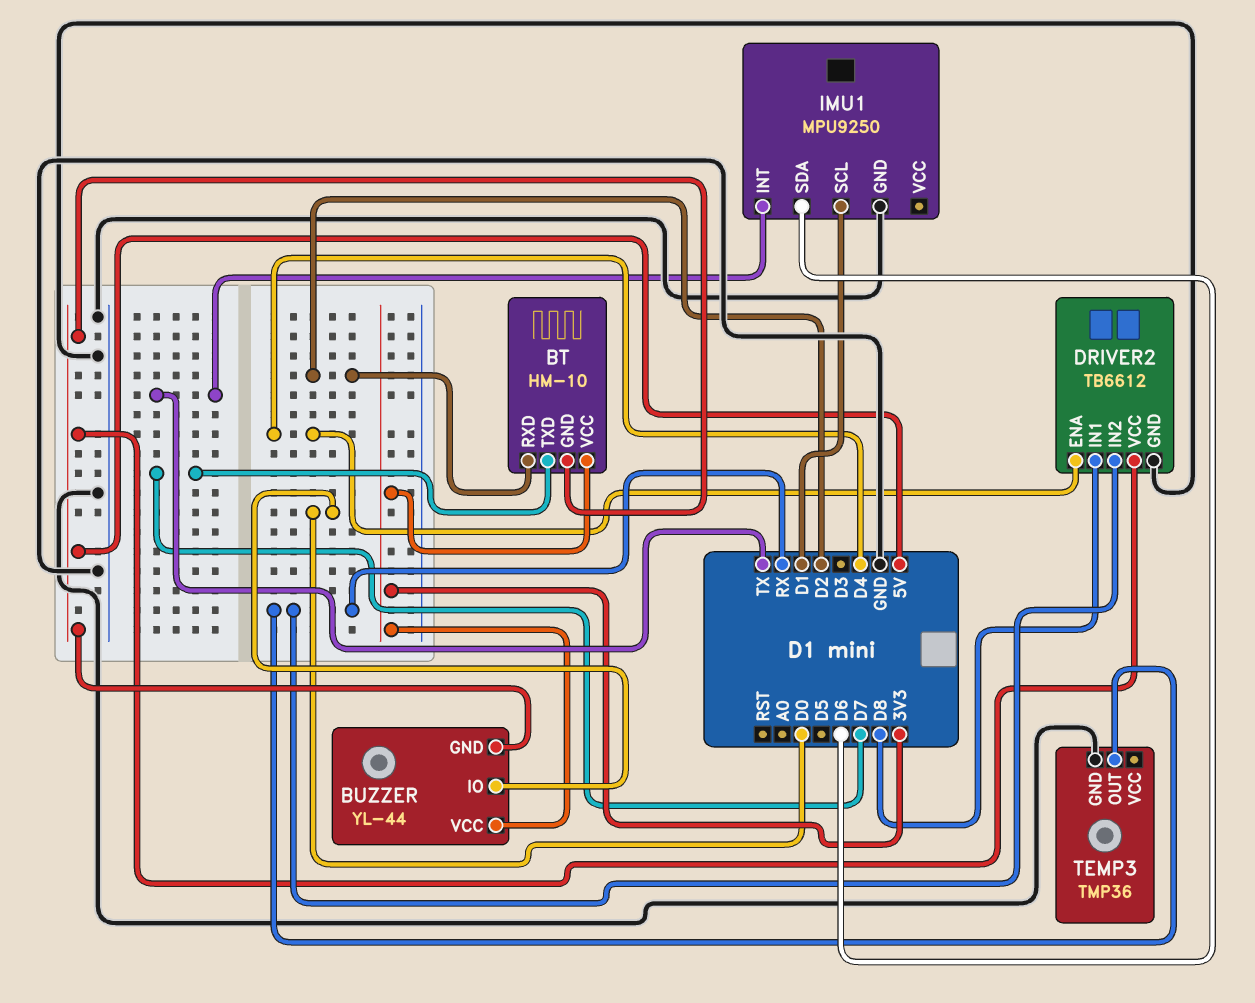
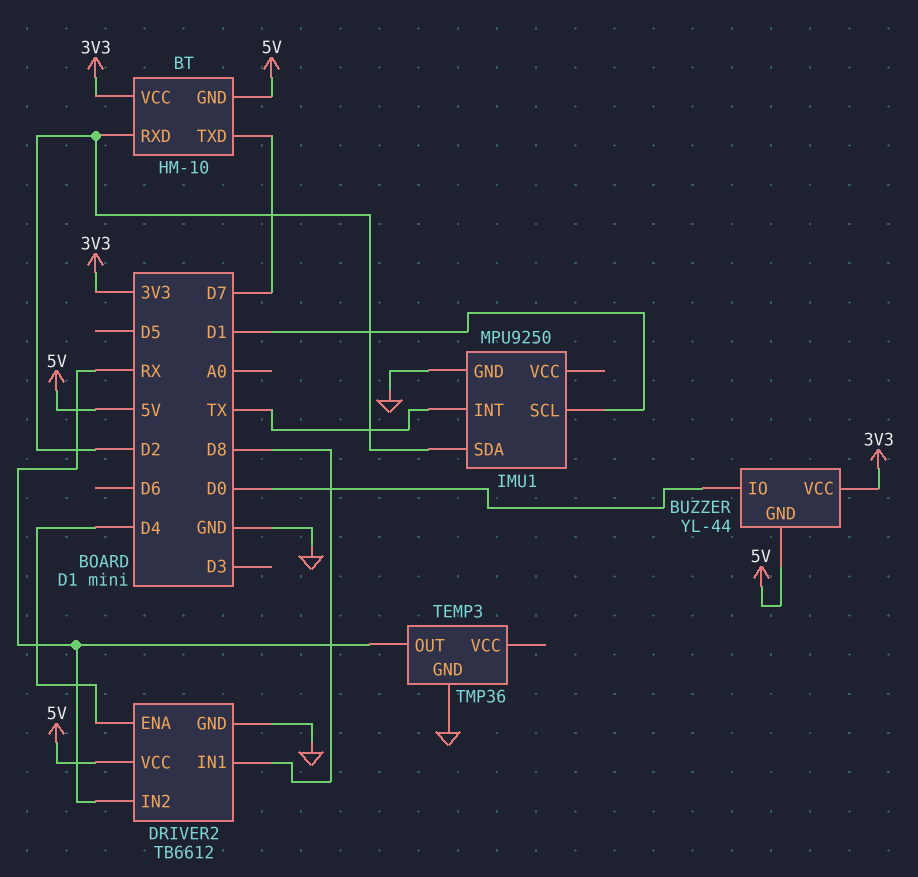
IMU1 pin SDA: D6 -> D2

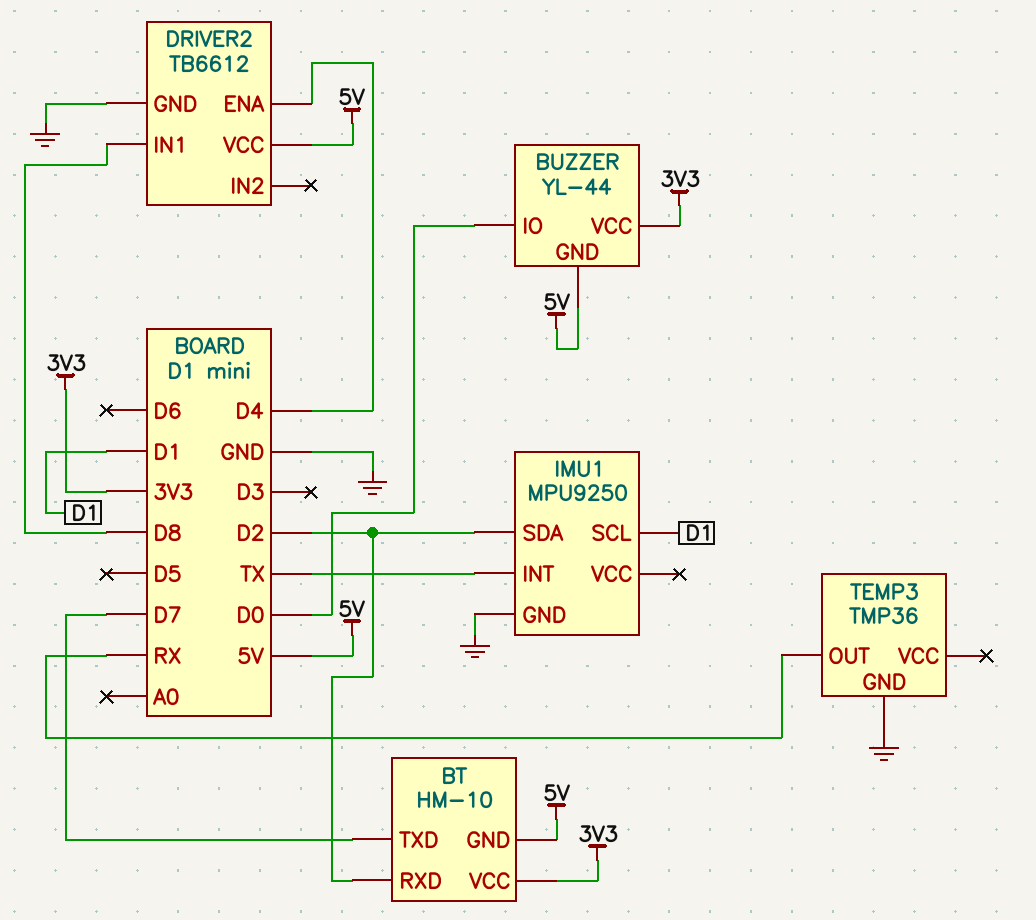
DRIVER2 pin IN2: RX -> none

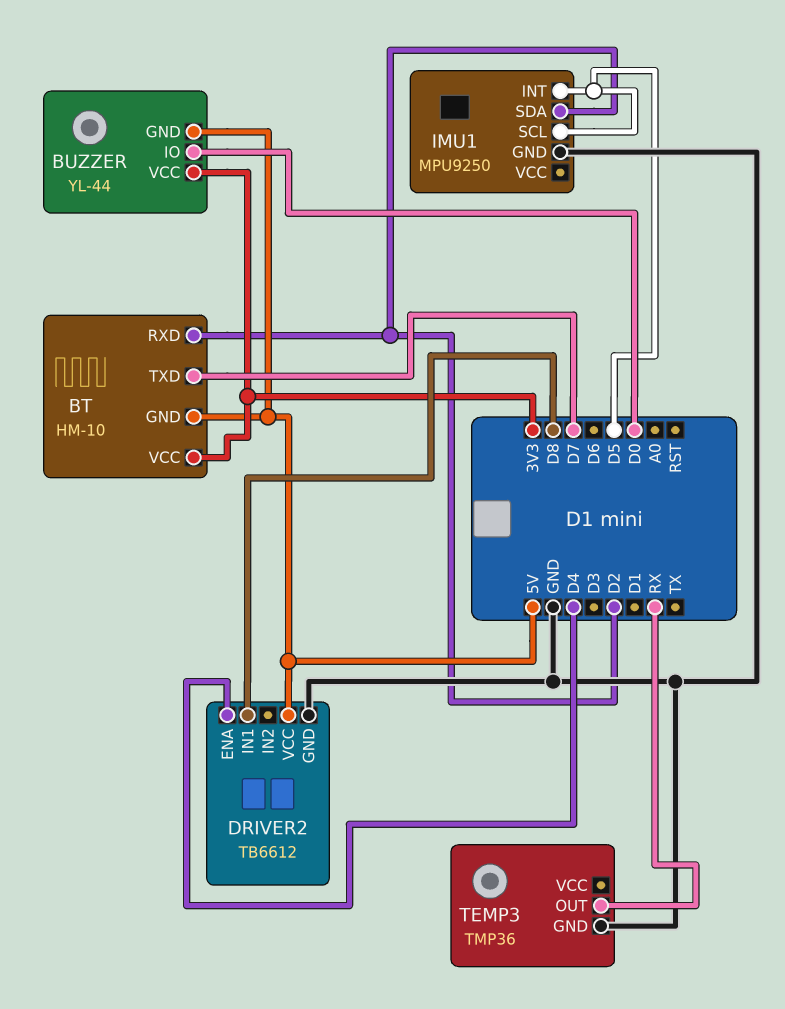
IMU1 pin INT: TX -> D5
IMU1 pin SCL: D1 -> D5

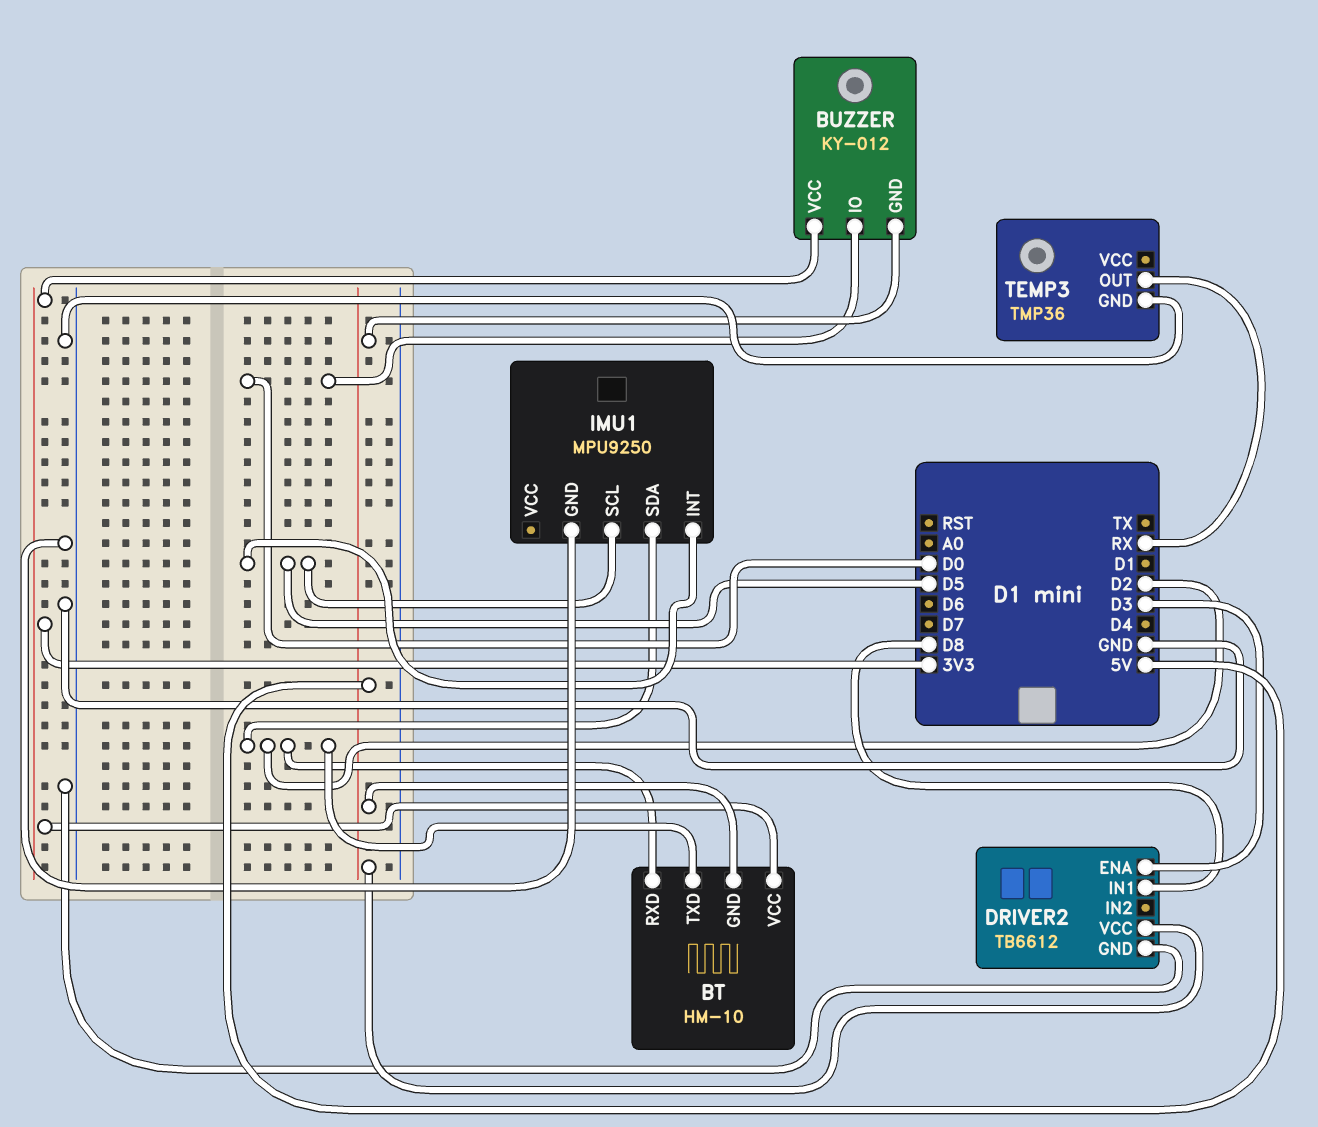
BT pin TXD: D7 -> D2
BUZZER: YL-44 -> KY-012
DRIVER2 pin ENA: D4 -> D3

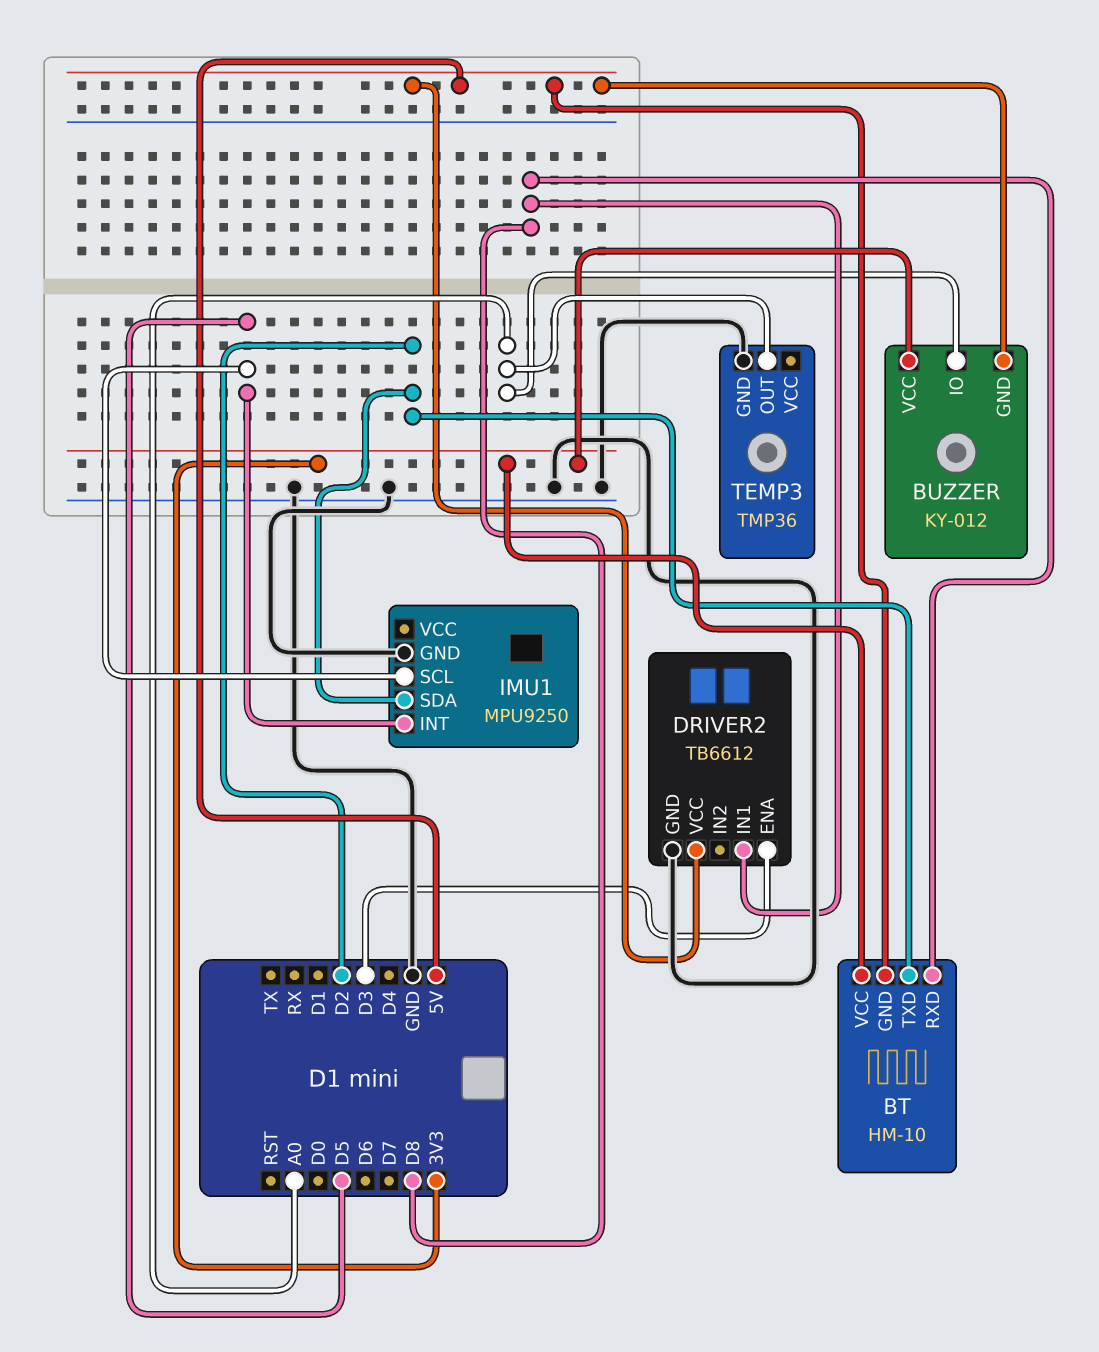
BT pin RXD: D2 -> D8
BUZZER pin IO: D0 -> A0
TEMP3 pin OUT: RX -> A0

